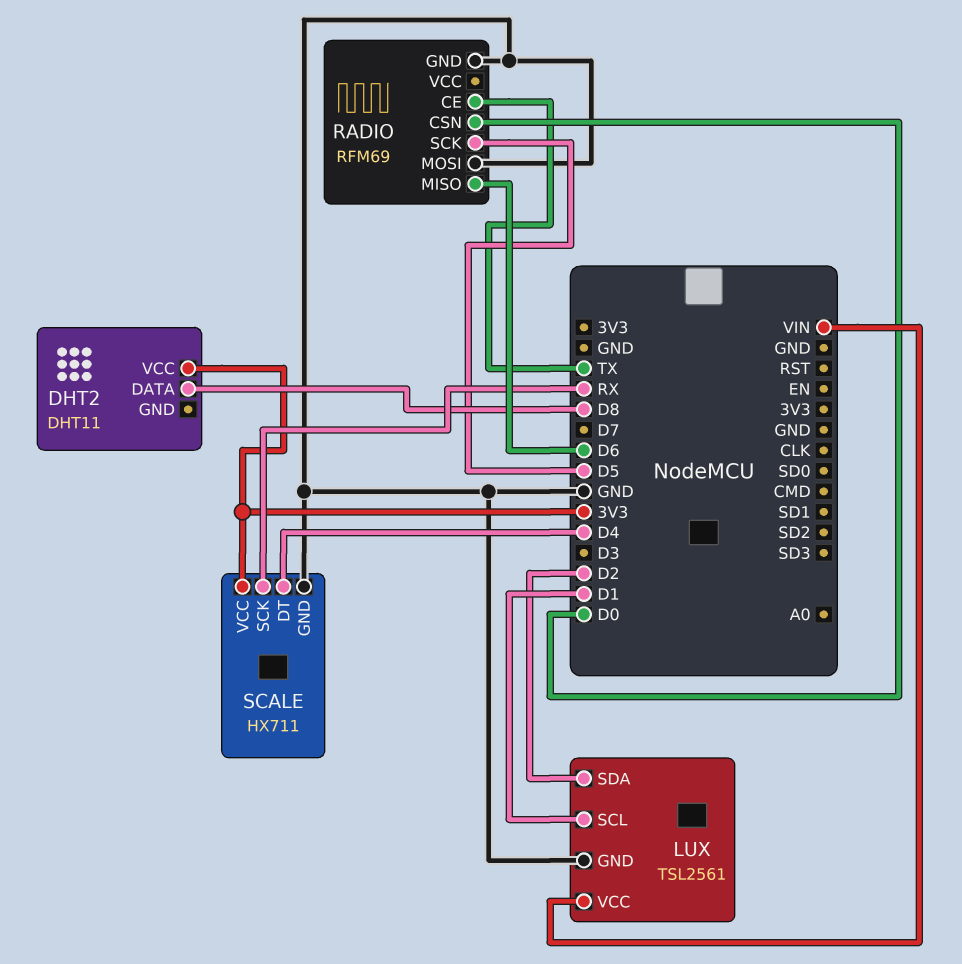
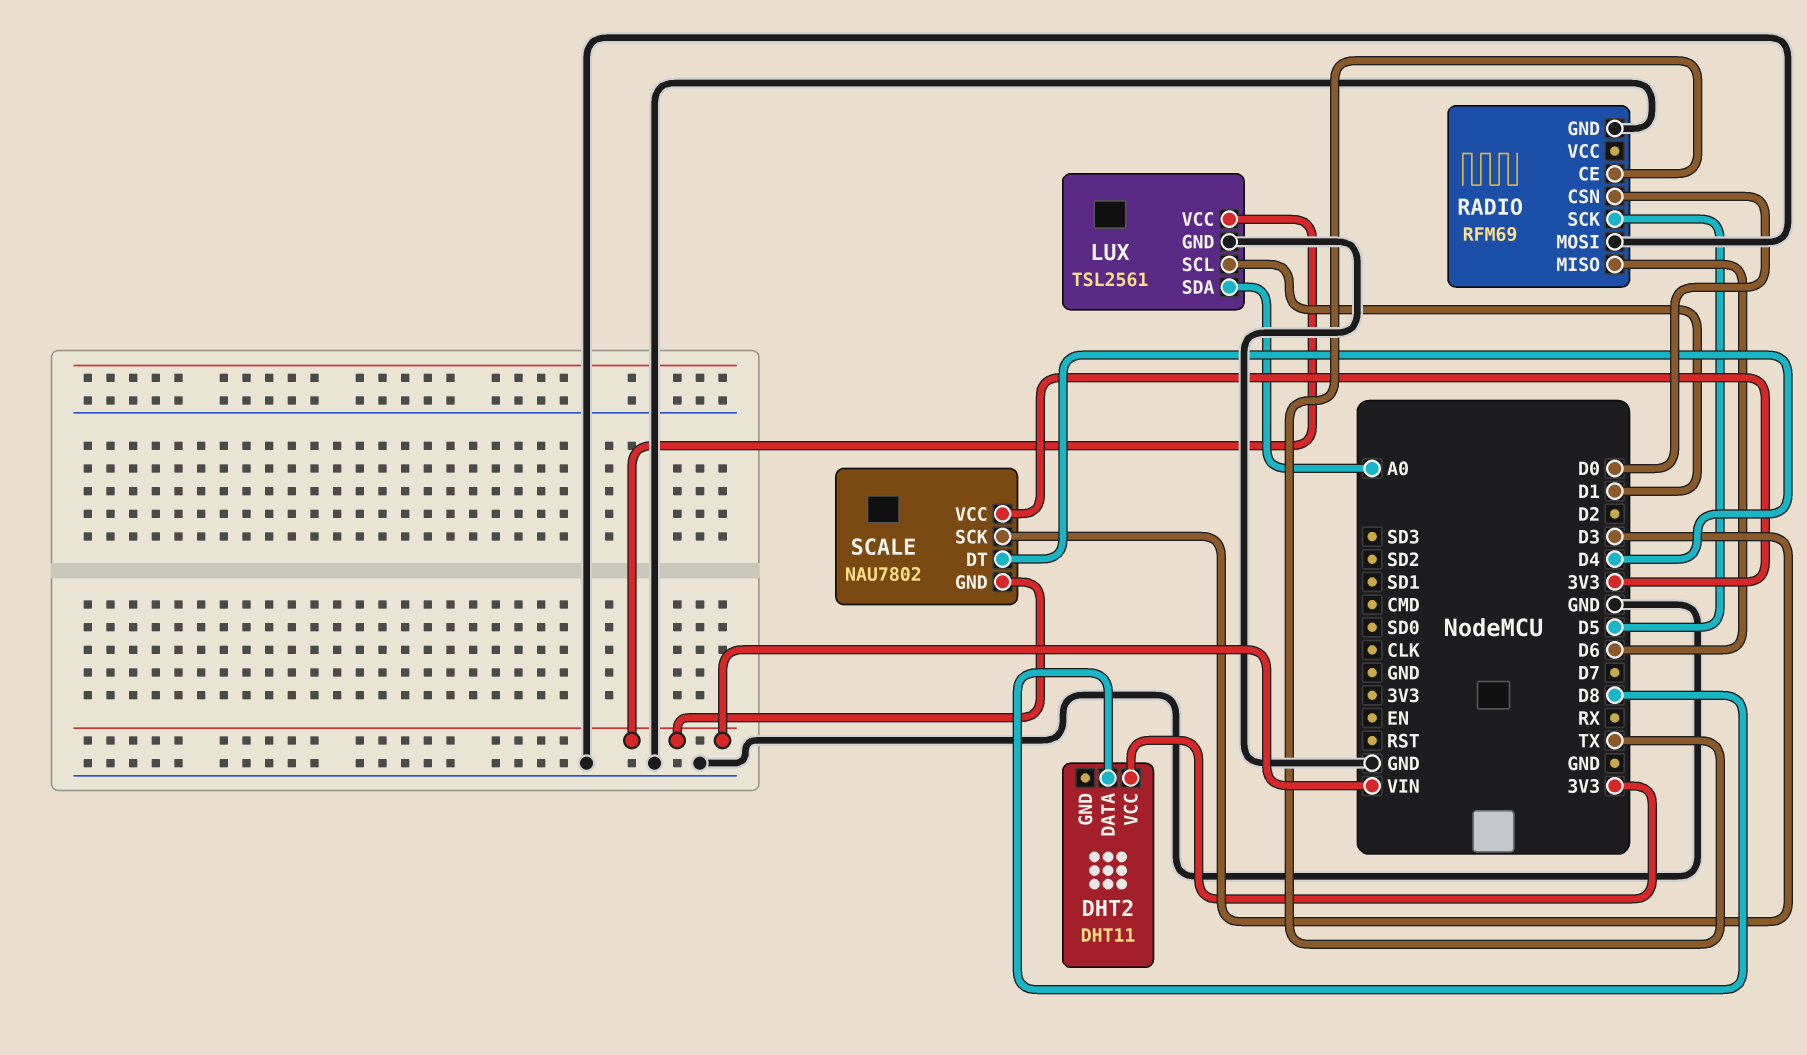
LUX pin SDA: D2 -> A0
SCALE: HX711 -> NAU7802
SCALE pin GND: GND -> VIN
SCALE pin SCK: RX -> D3

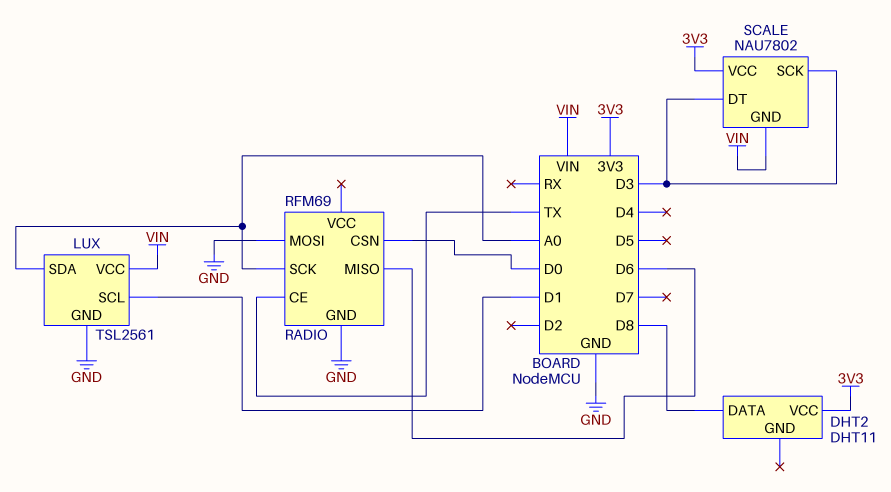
RADIO pin SCK: D5 -> A0
SCALE pin DT: D4 -> D3

